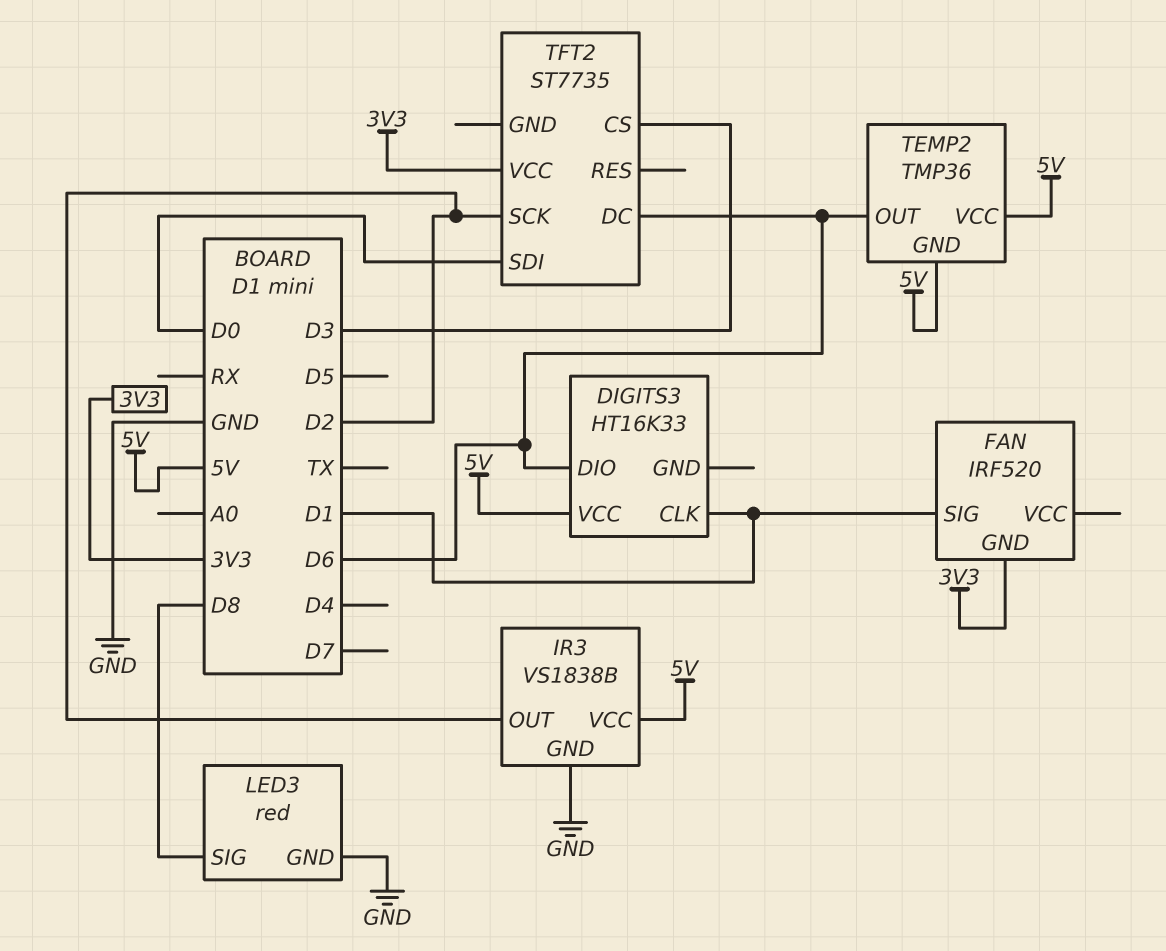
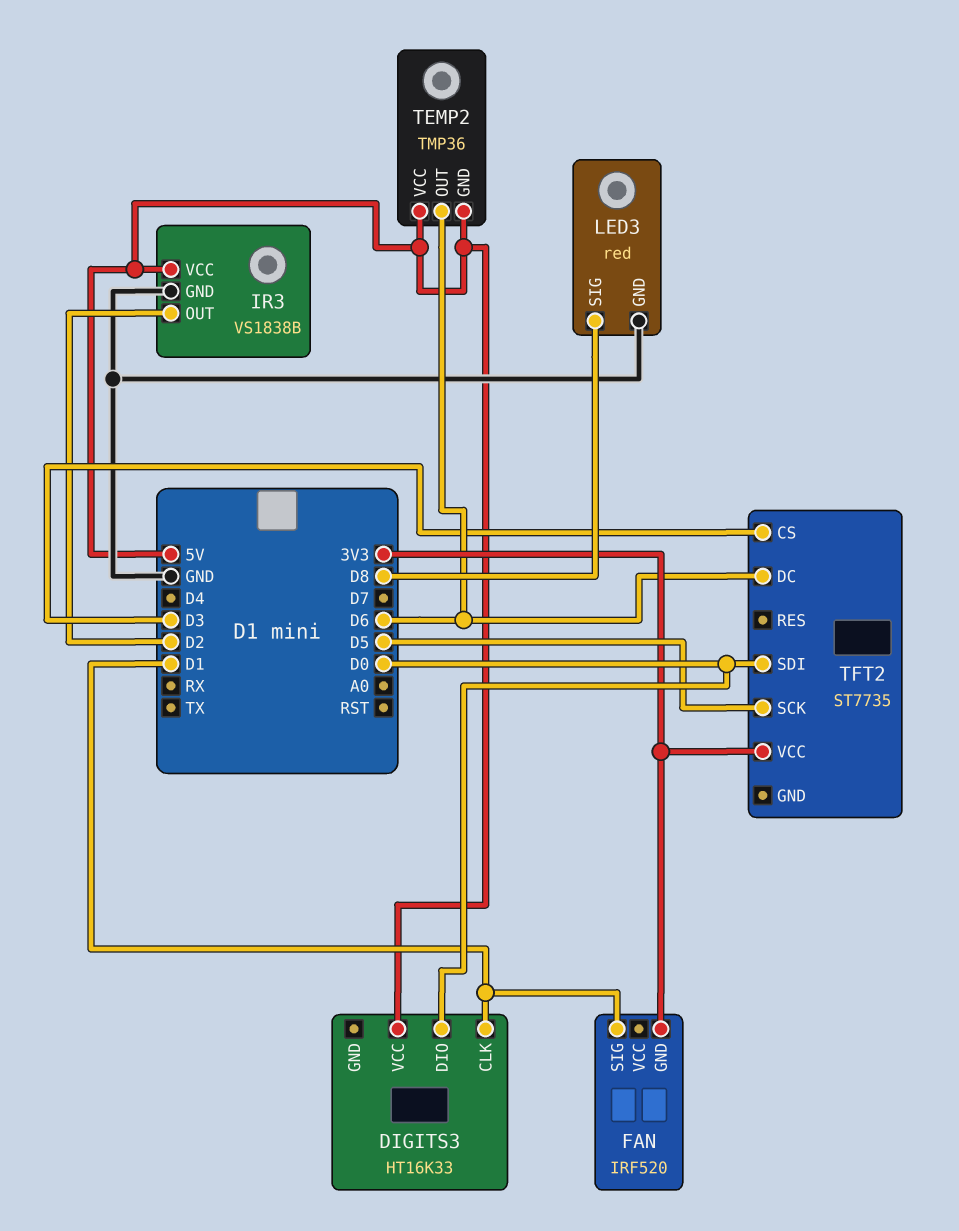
DIGITS3 pin DIO: D6 -> D0
TFT2 pin SCK: D2 -> D5

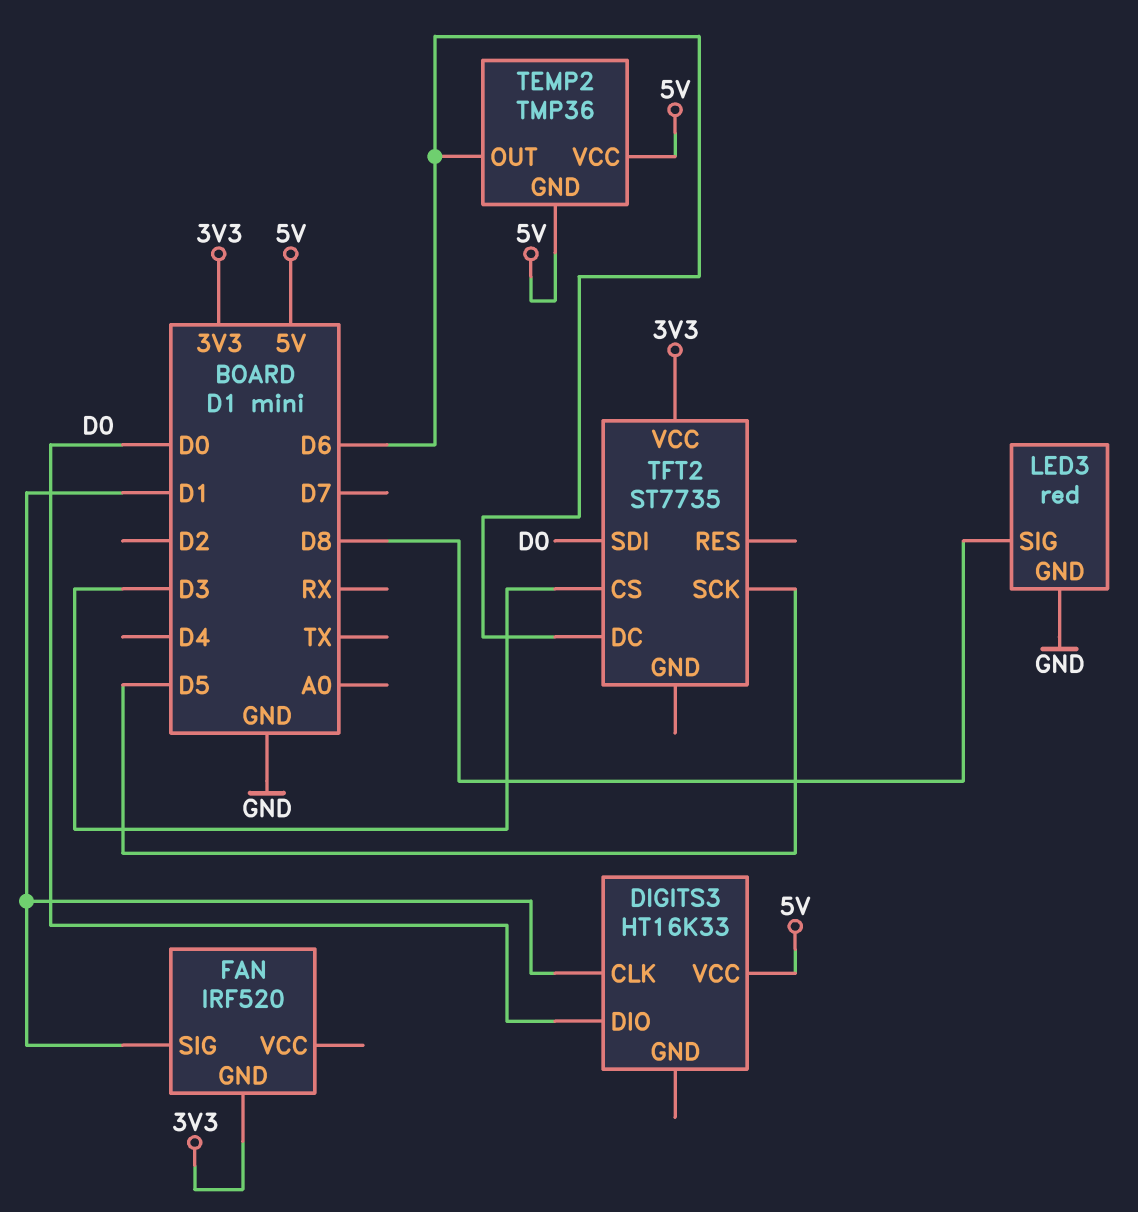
IR3: VS1838B -> none
IR3 pin GND: GND -> none
IR3 pin OUT: D2 -> none
IR3 pin VCC: 5V -> none

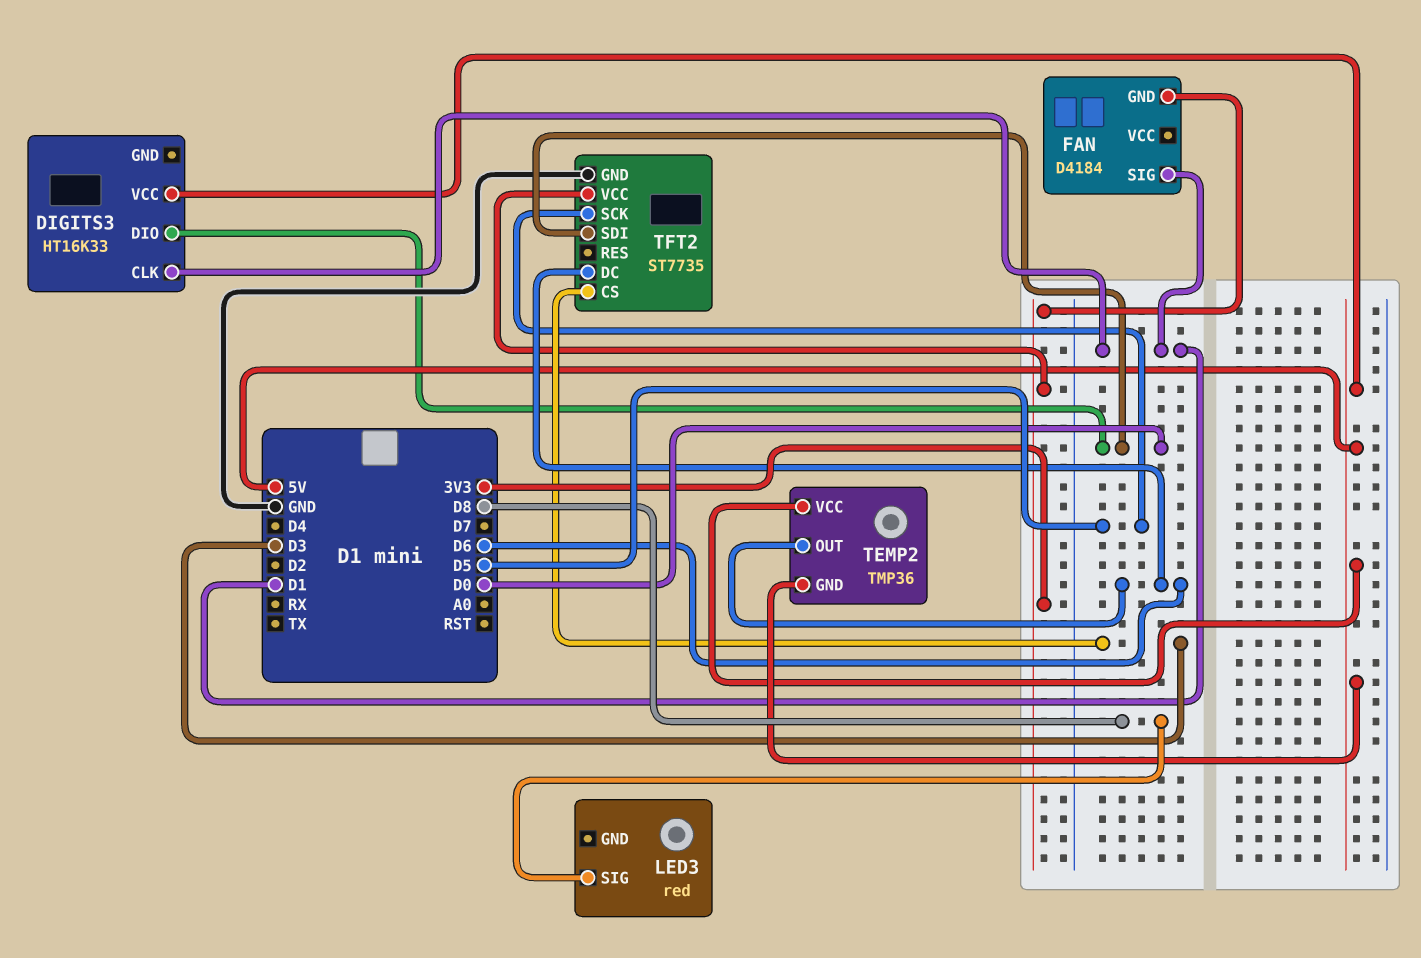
FAN: IRF520 -> D4184
LED3 pin GND: GND -> none
TFT2 pin GND: none -> GND

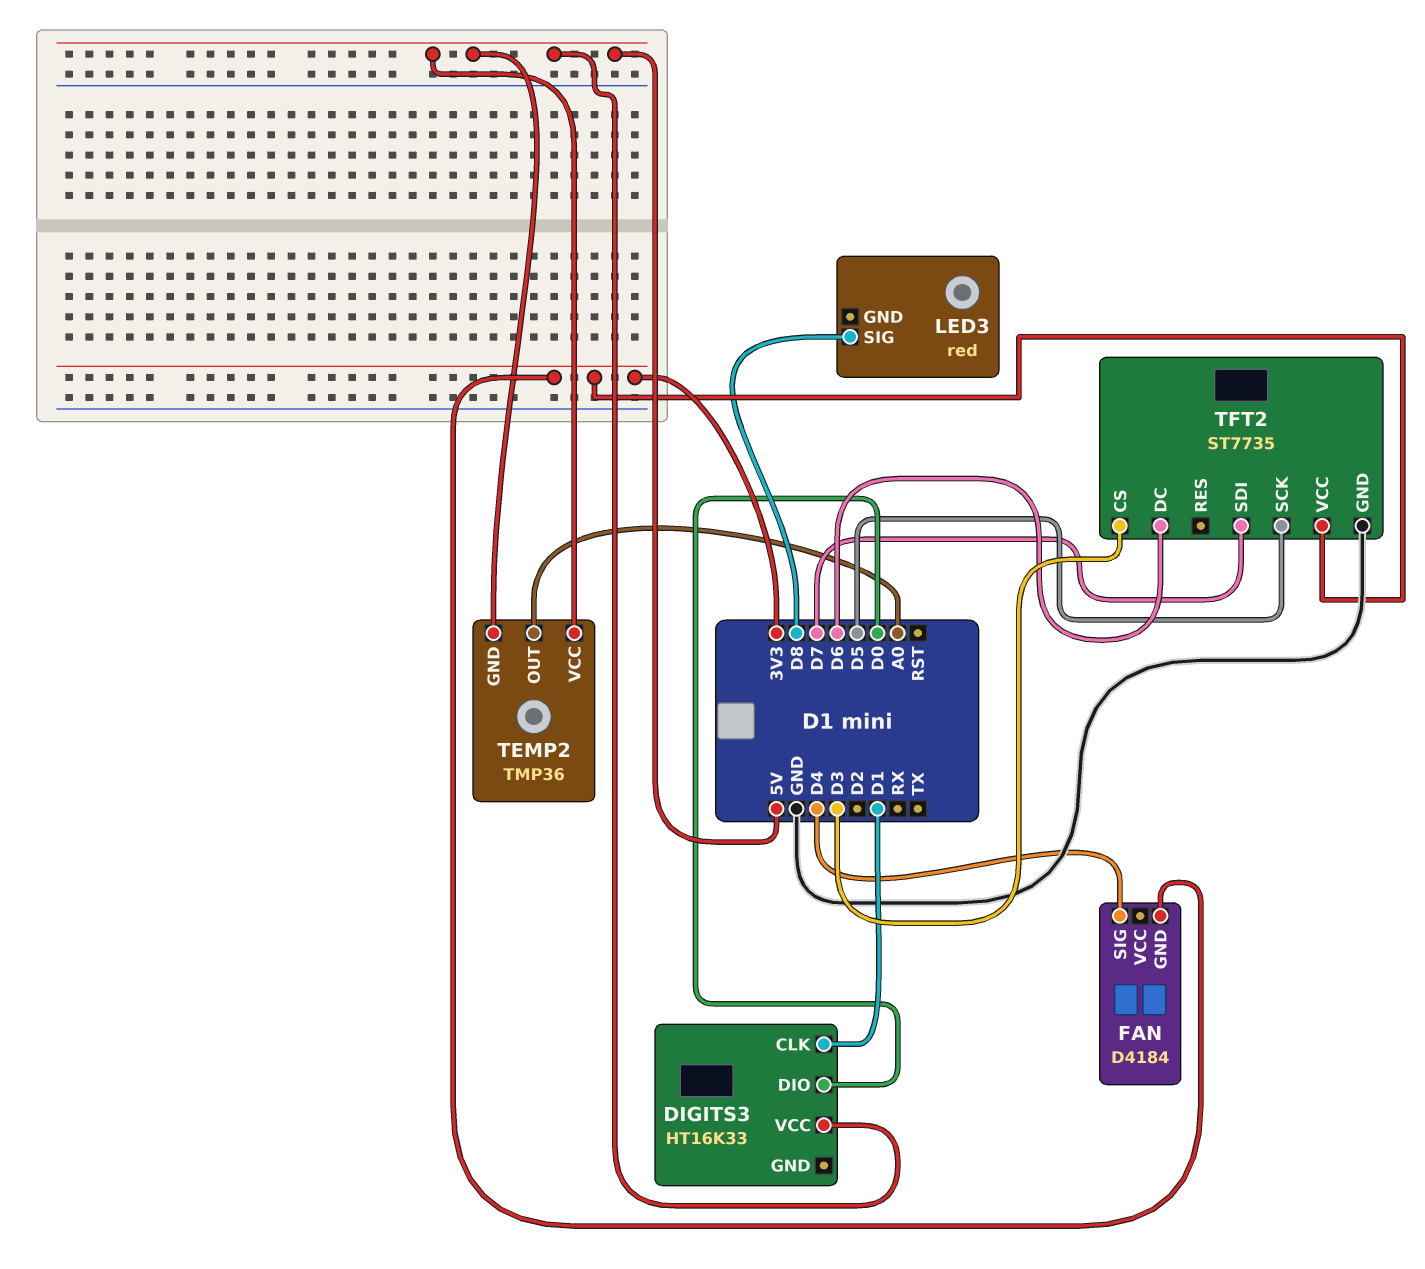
FAN pin SIG: D1 -> D4
TEMP2 pin OUT: D6 -> A0
TFT2 pin SDI: D0 -> D7

